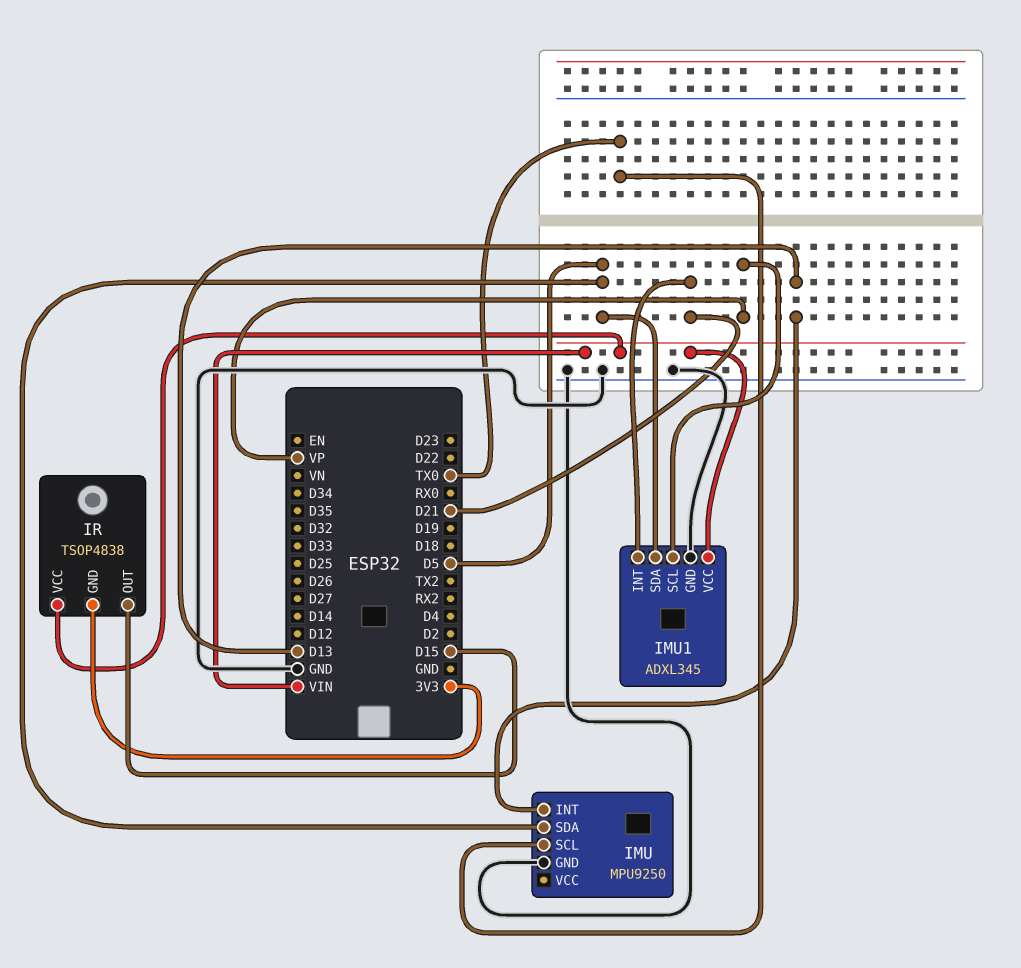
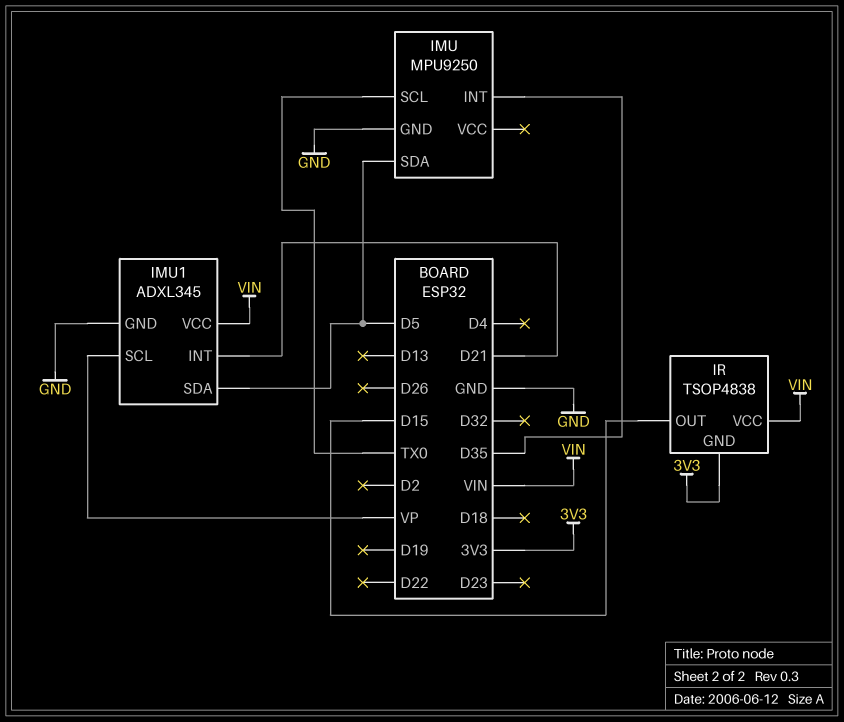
IMU pin INT: D13 -> D35

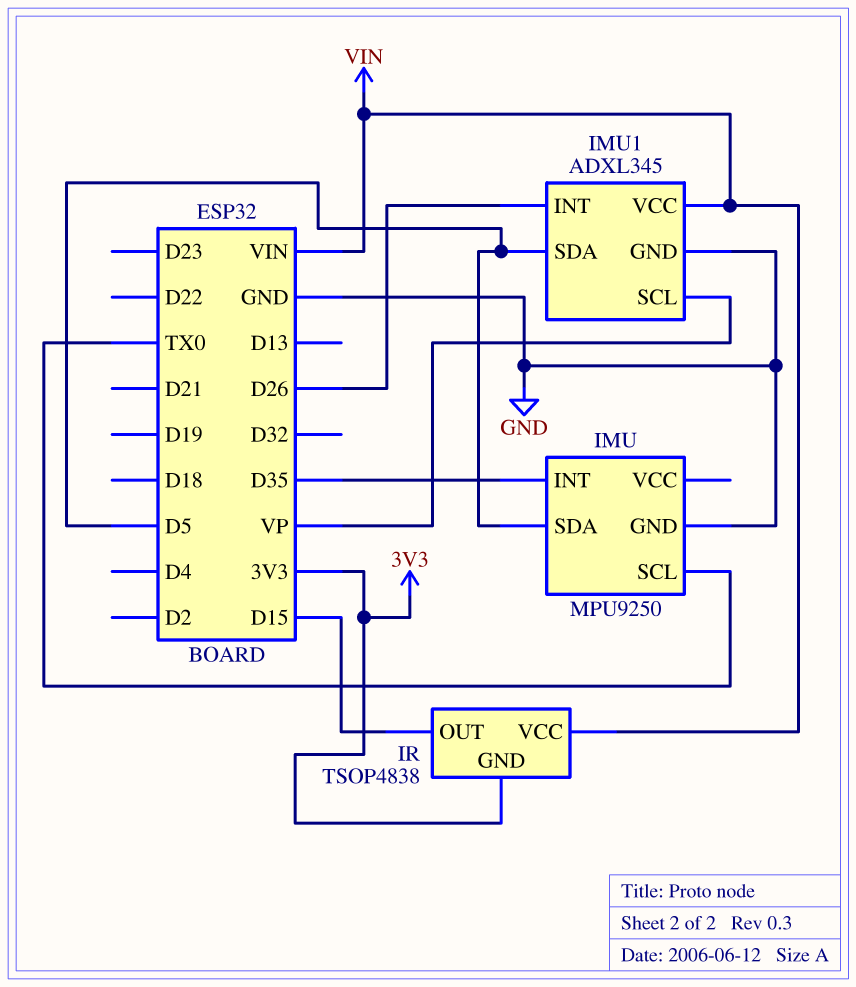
IMU1 pin INT: D21 -> D26

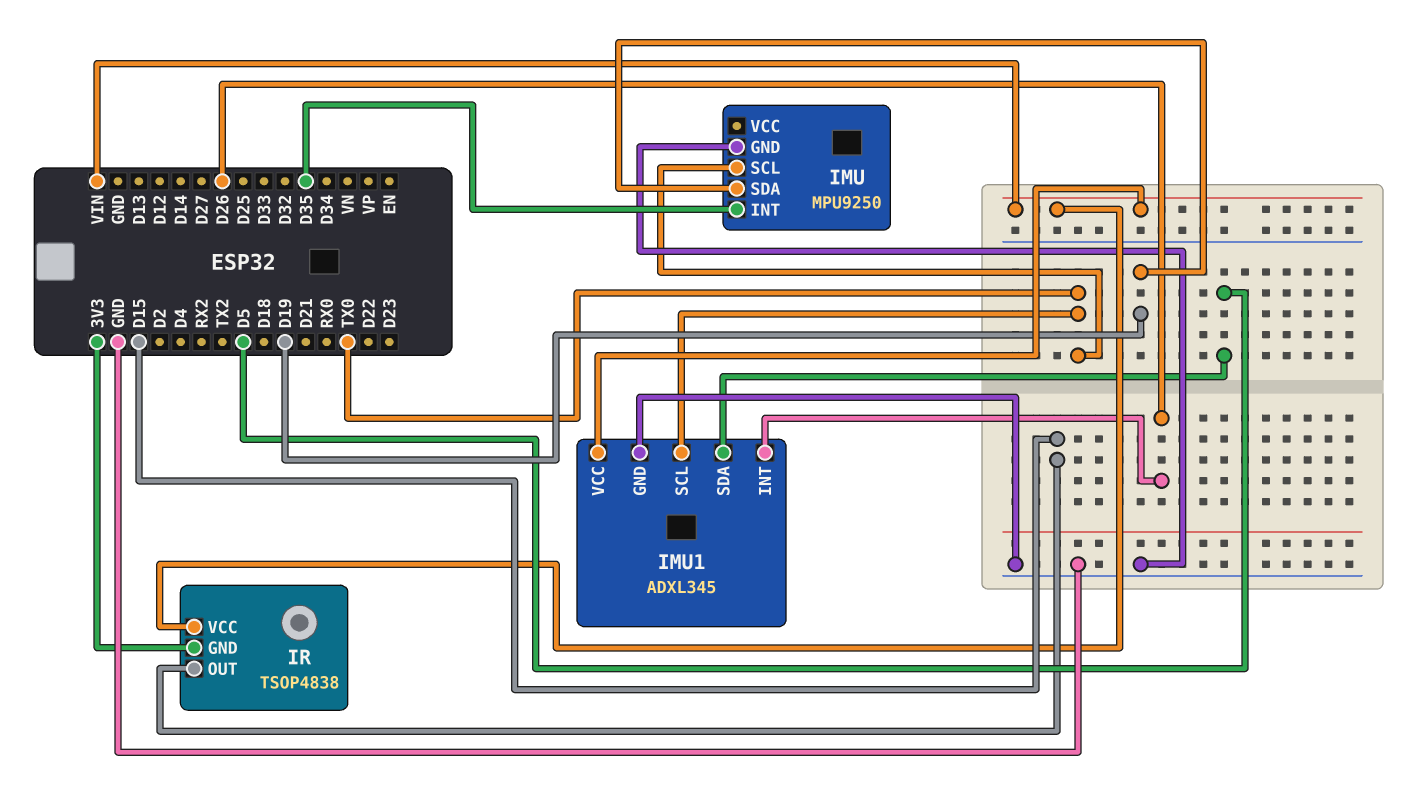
IMU pin SDA: D5 -> D19
IMU1 pin SCL: VP -> TX0

